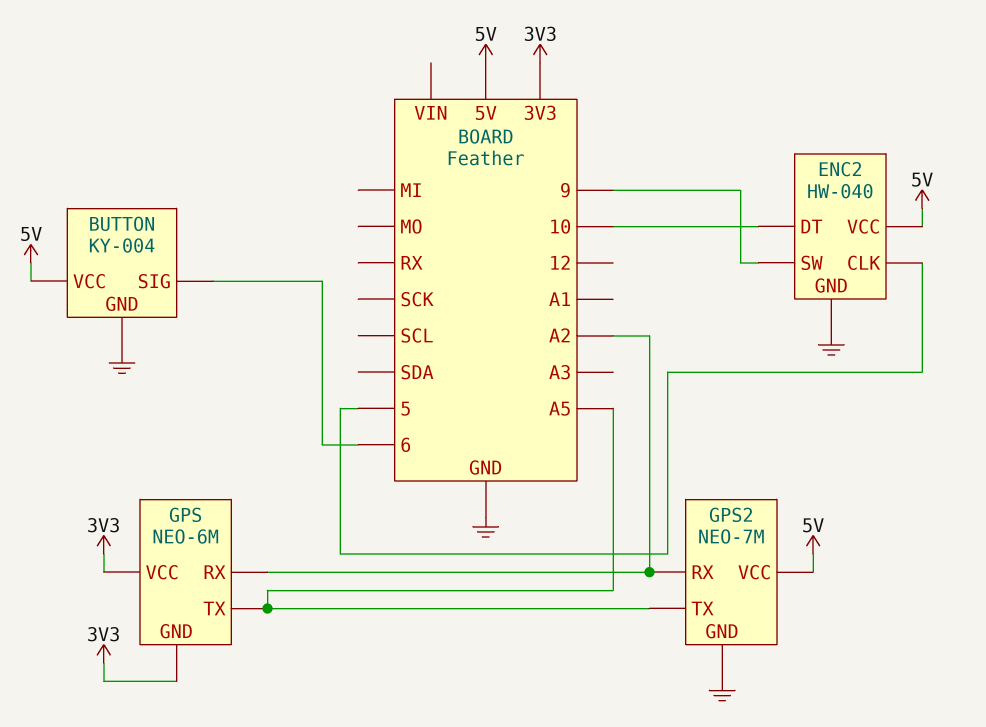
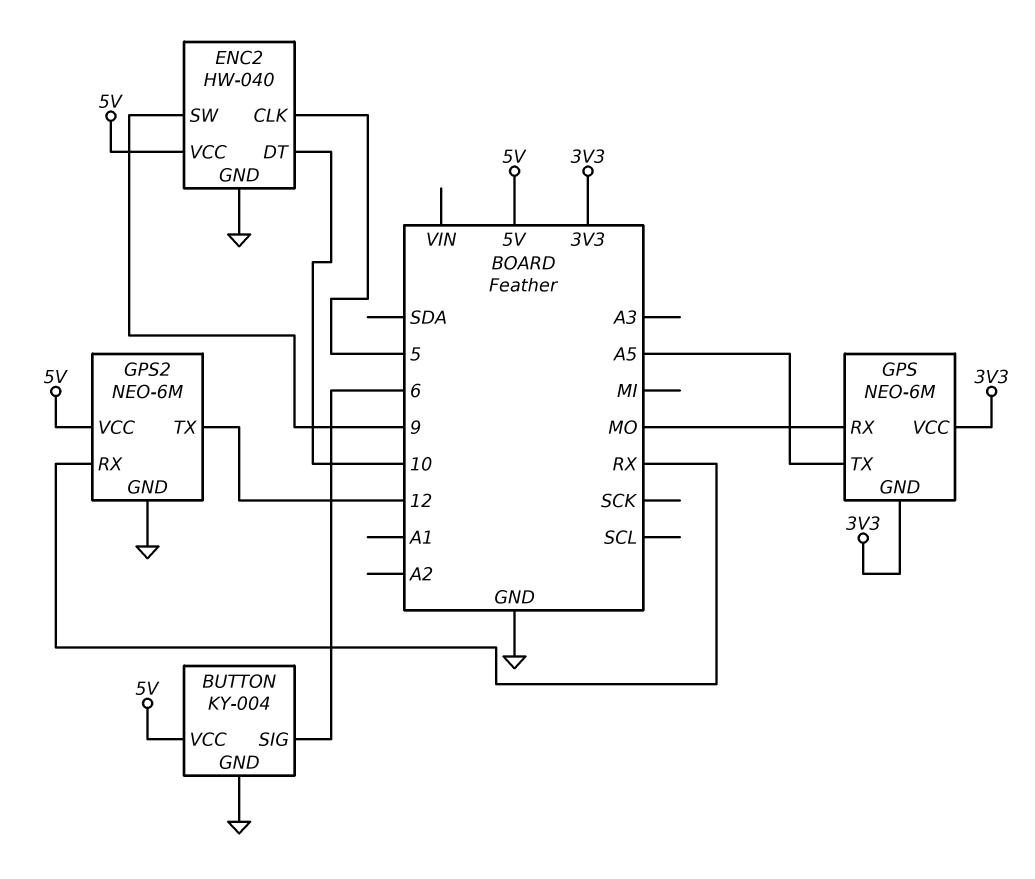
GPS pin RX: A2 -> MO
GPS2: NEO-7M -> NEO-6M
GPS2 pin RX: A2 -> RX
GPS2 pin TX: A5 -> 12

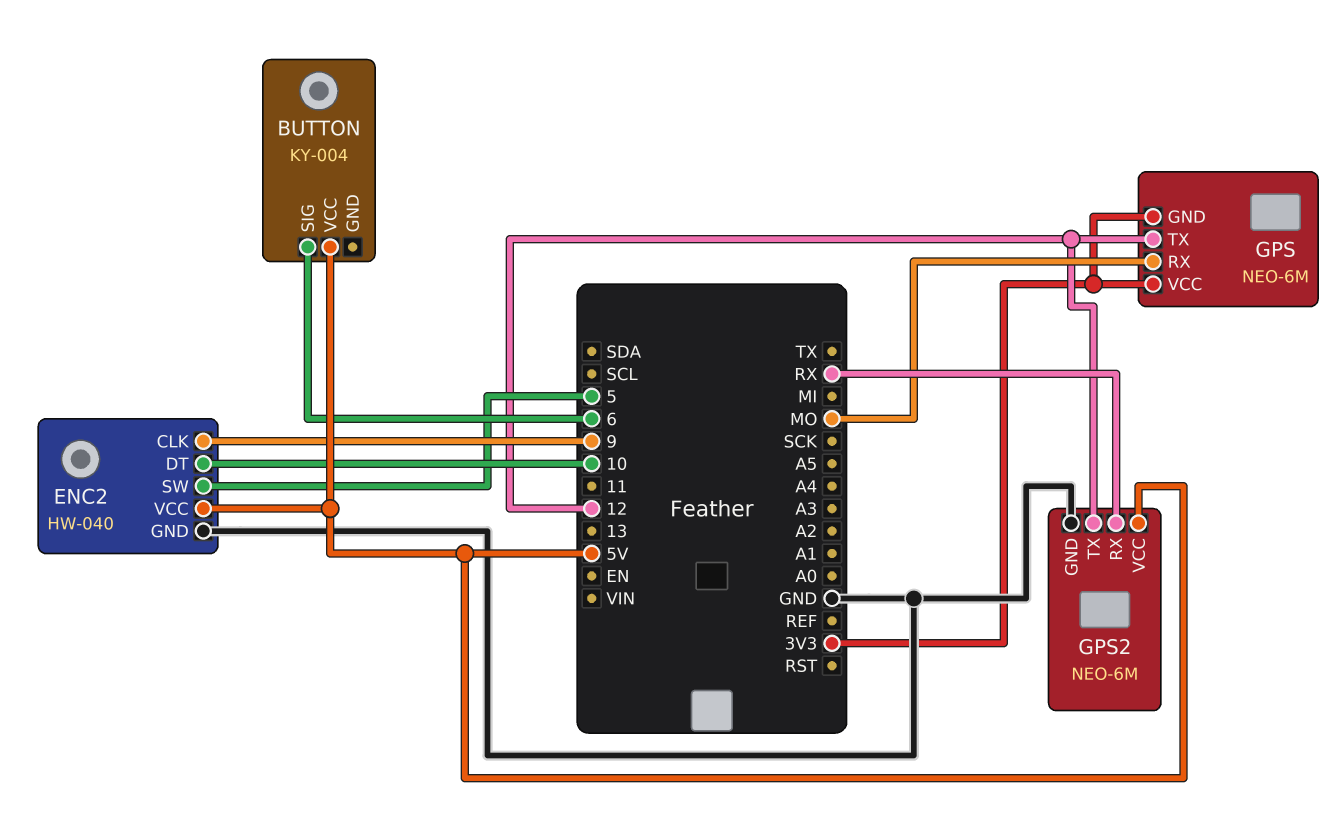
BUTTON pin GND: GND -> none
ENC2 pin CLK: 5 -> 9
ENC2 pin SW: 9 -> 5
GPS pin TX: A5 -> 12

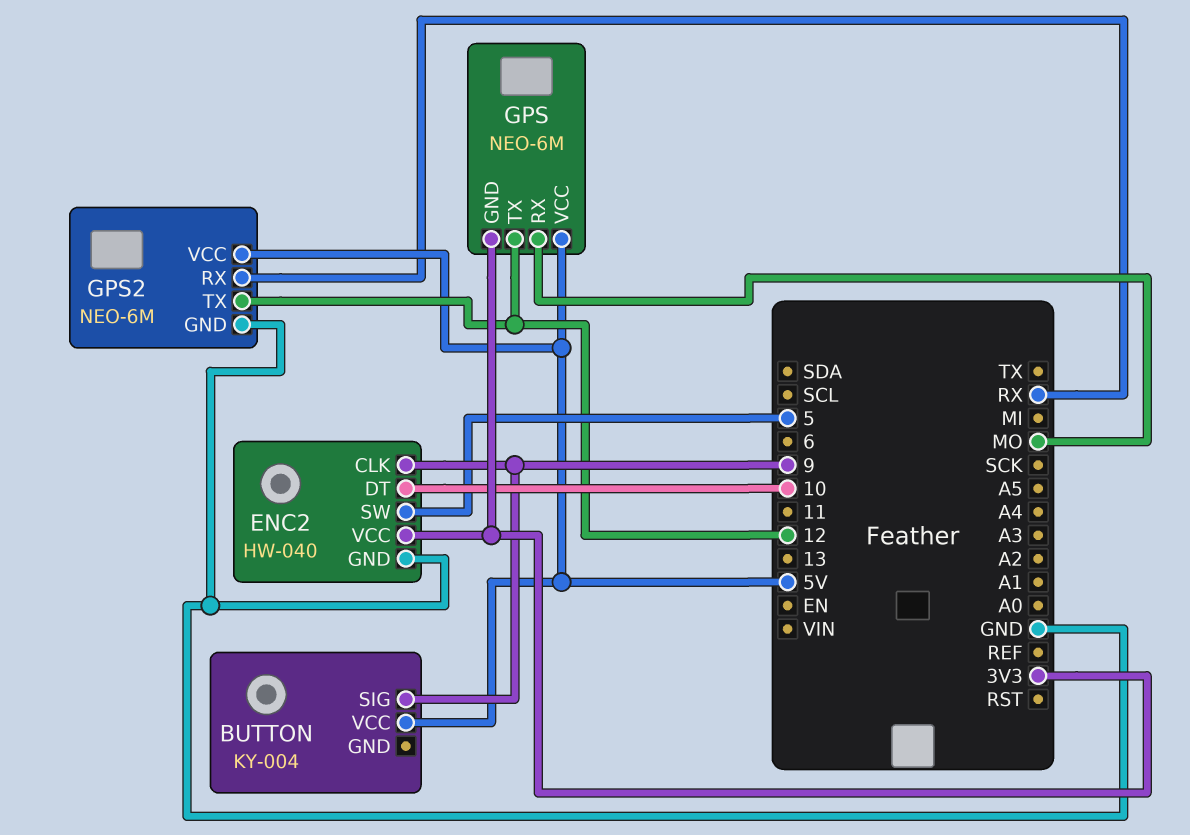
BUTTON pin SIG: 6 -> 9
ENC2 pin VCC: 5V -> 3V3
GPS pin VCC: 3V3 -> 5V

